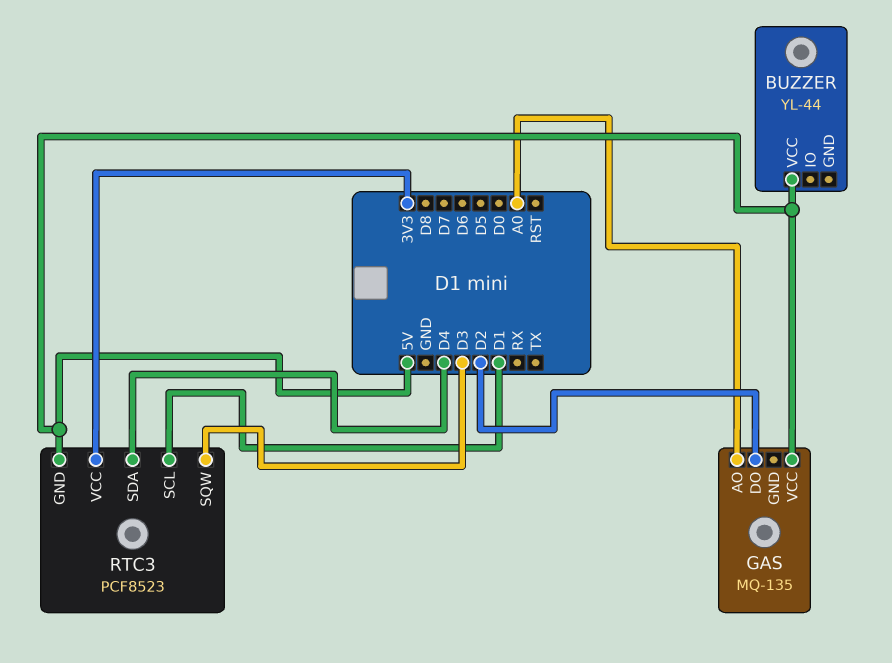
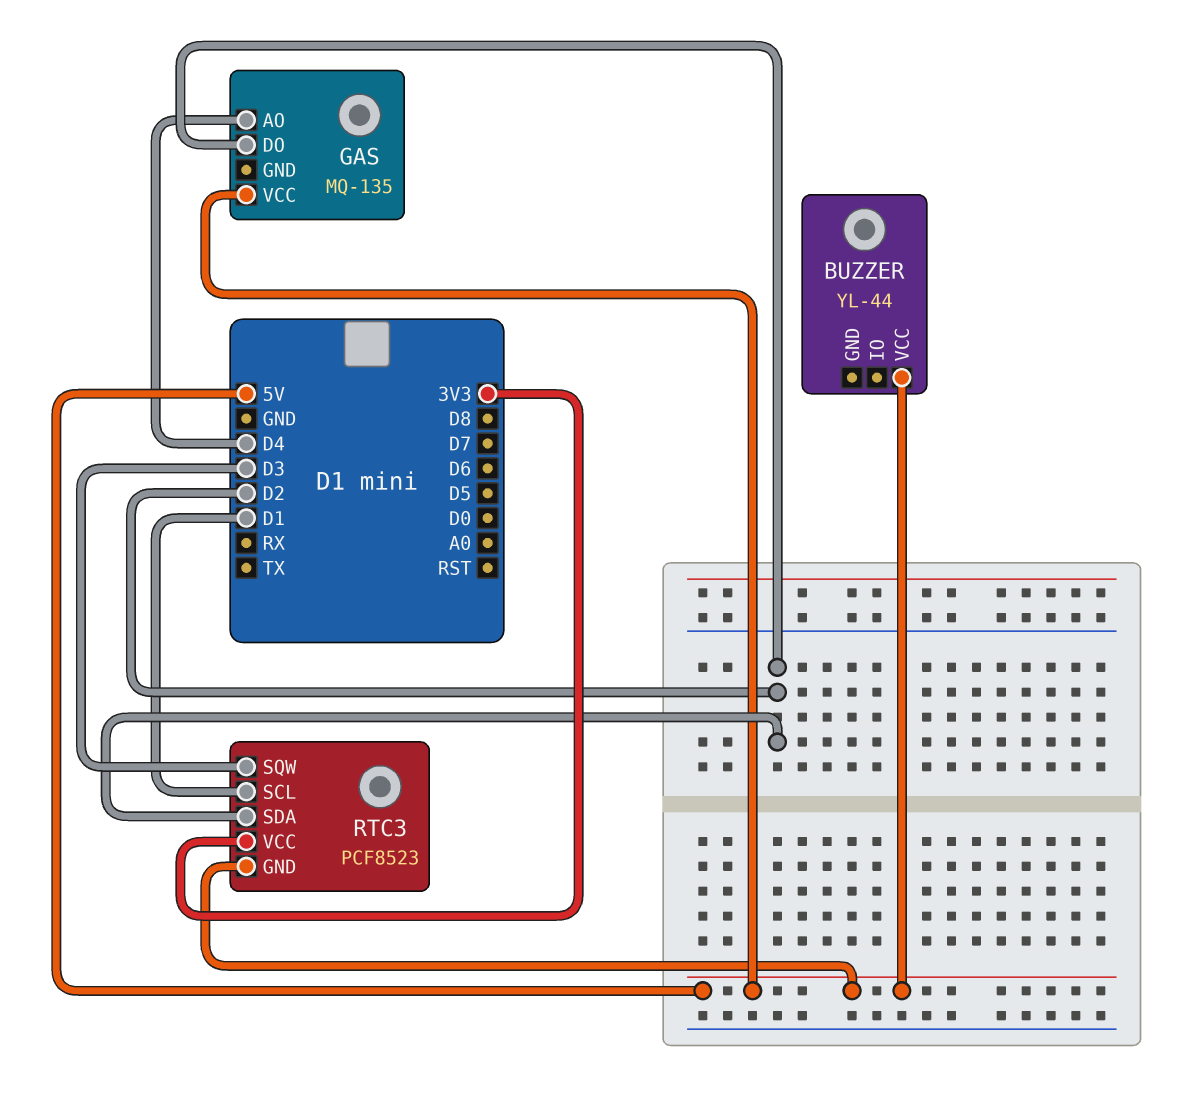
GAS pin AO: A0 -> D4
RTC3 pin SDA: D4 -> D2

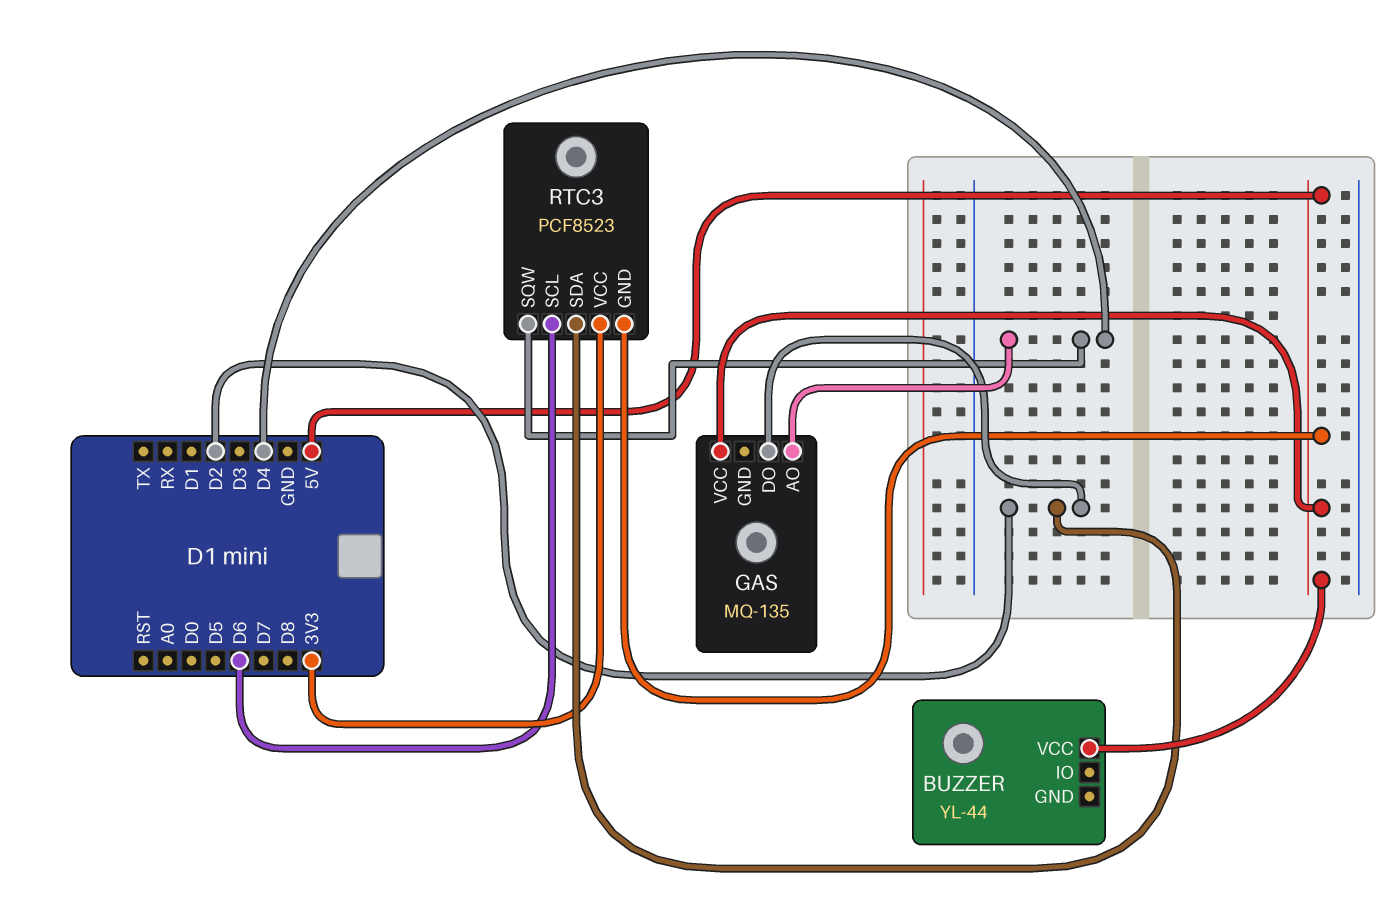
RTC3 pin SCL: D1 -> D6
RTC3 pin SQW: D3 -> D4

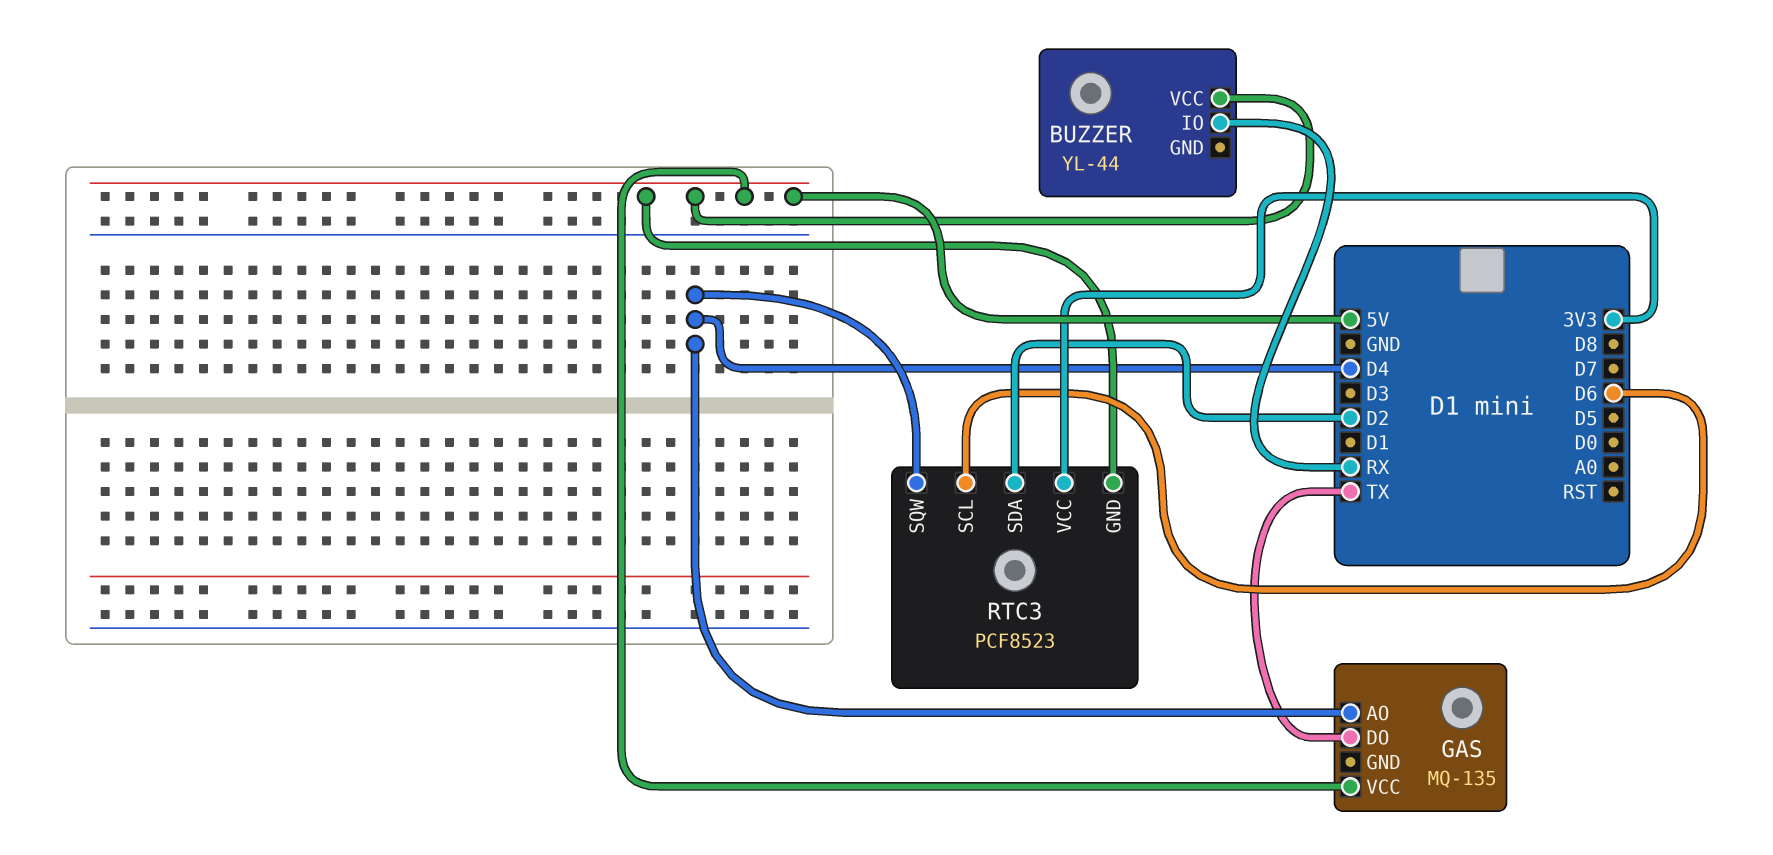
BUZZER pin IO: none -> RX
GAS pin DO: D2 -> TX

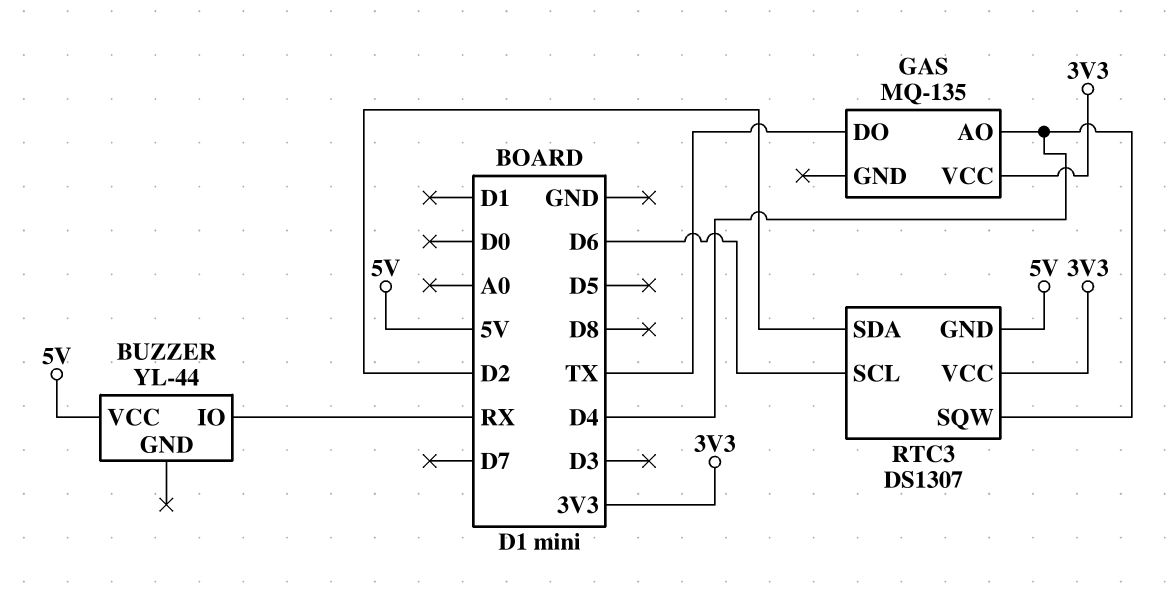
GAS pin VCC: 5V -> 3V3
RTC3: PCF8523 -> DS1307

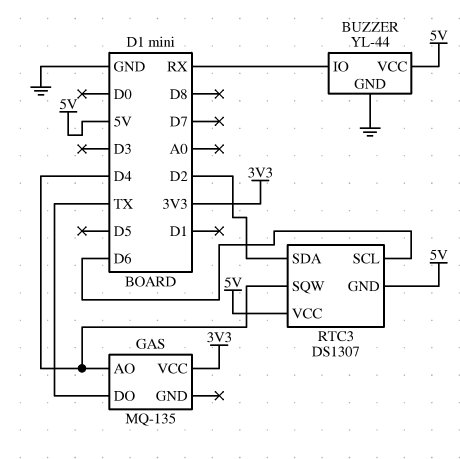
BUZZER pin GND: none -> GND
RTC3 pin VCC: 3V3 -> 5V

